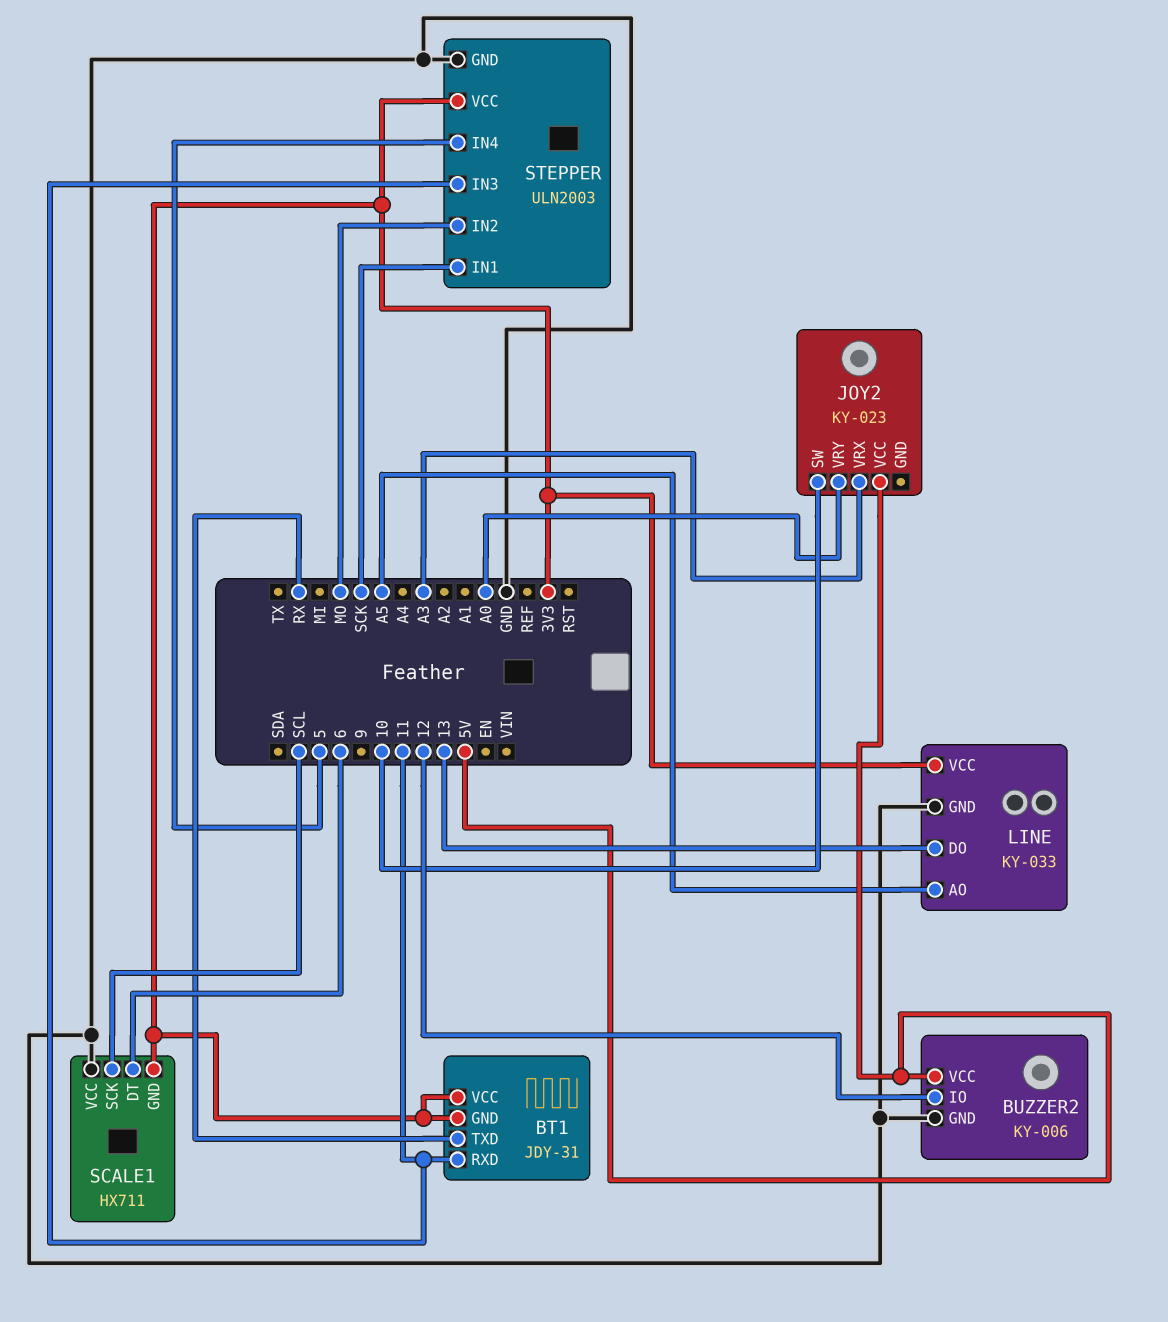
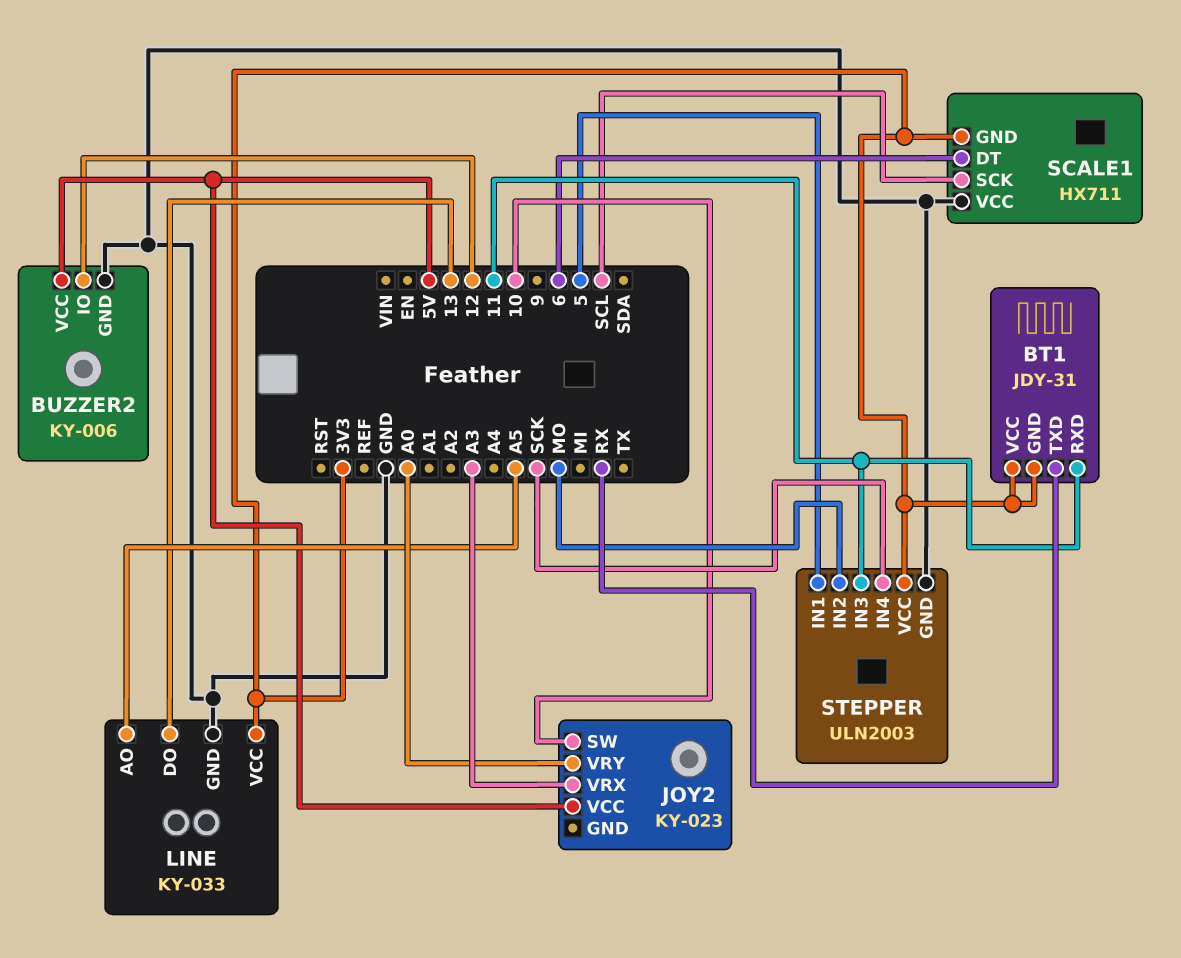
STEPPER pin IN1: SCK -> 5
STEPPER pin IN4: 5 -> SCK

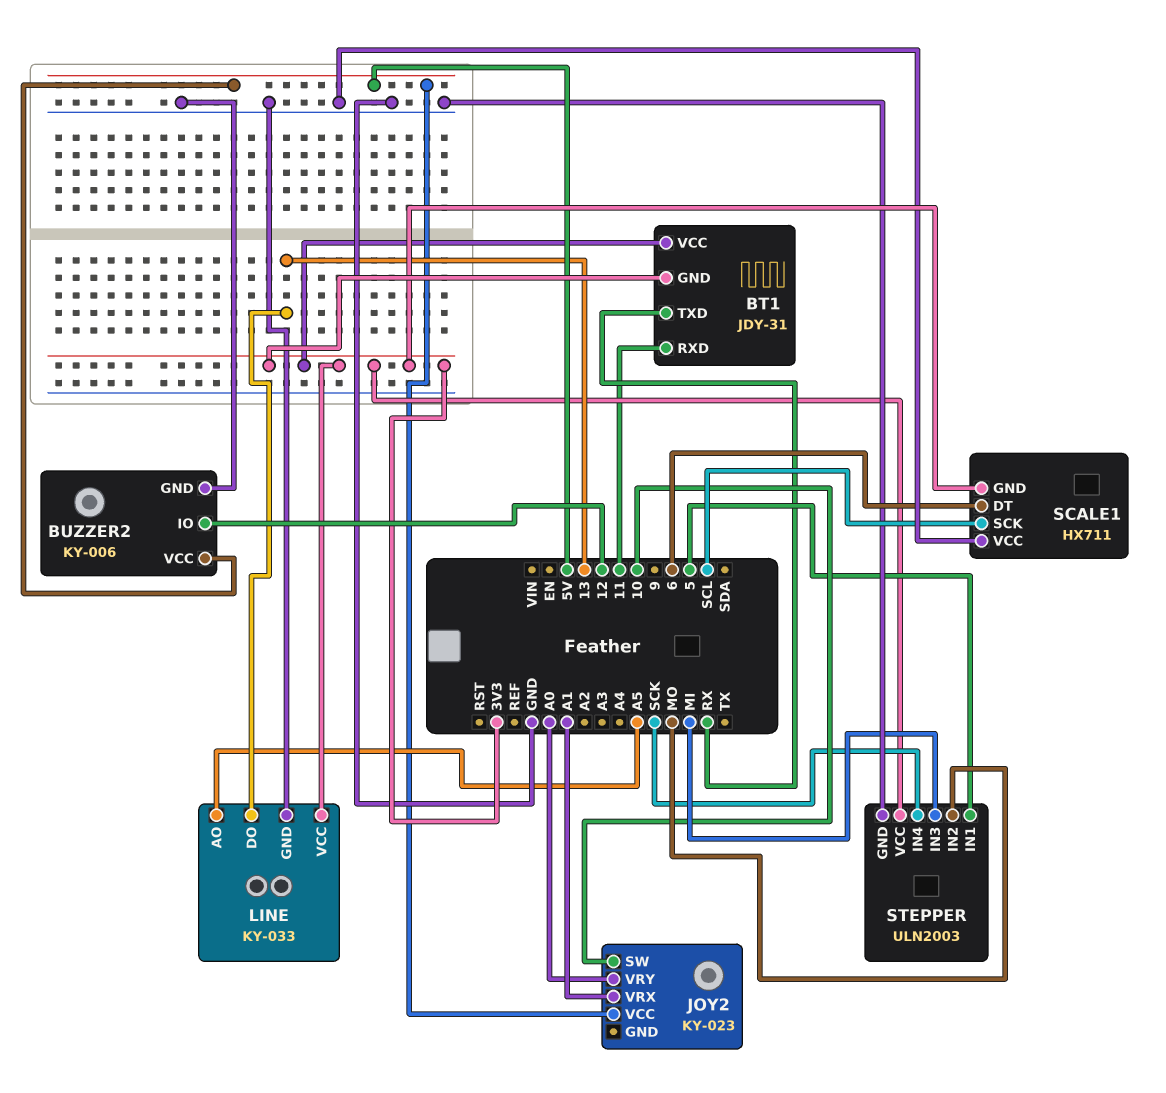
JOY2 pin VRX: A3 -> A1
STEPPER pin IN3: 11 -> MI

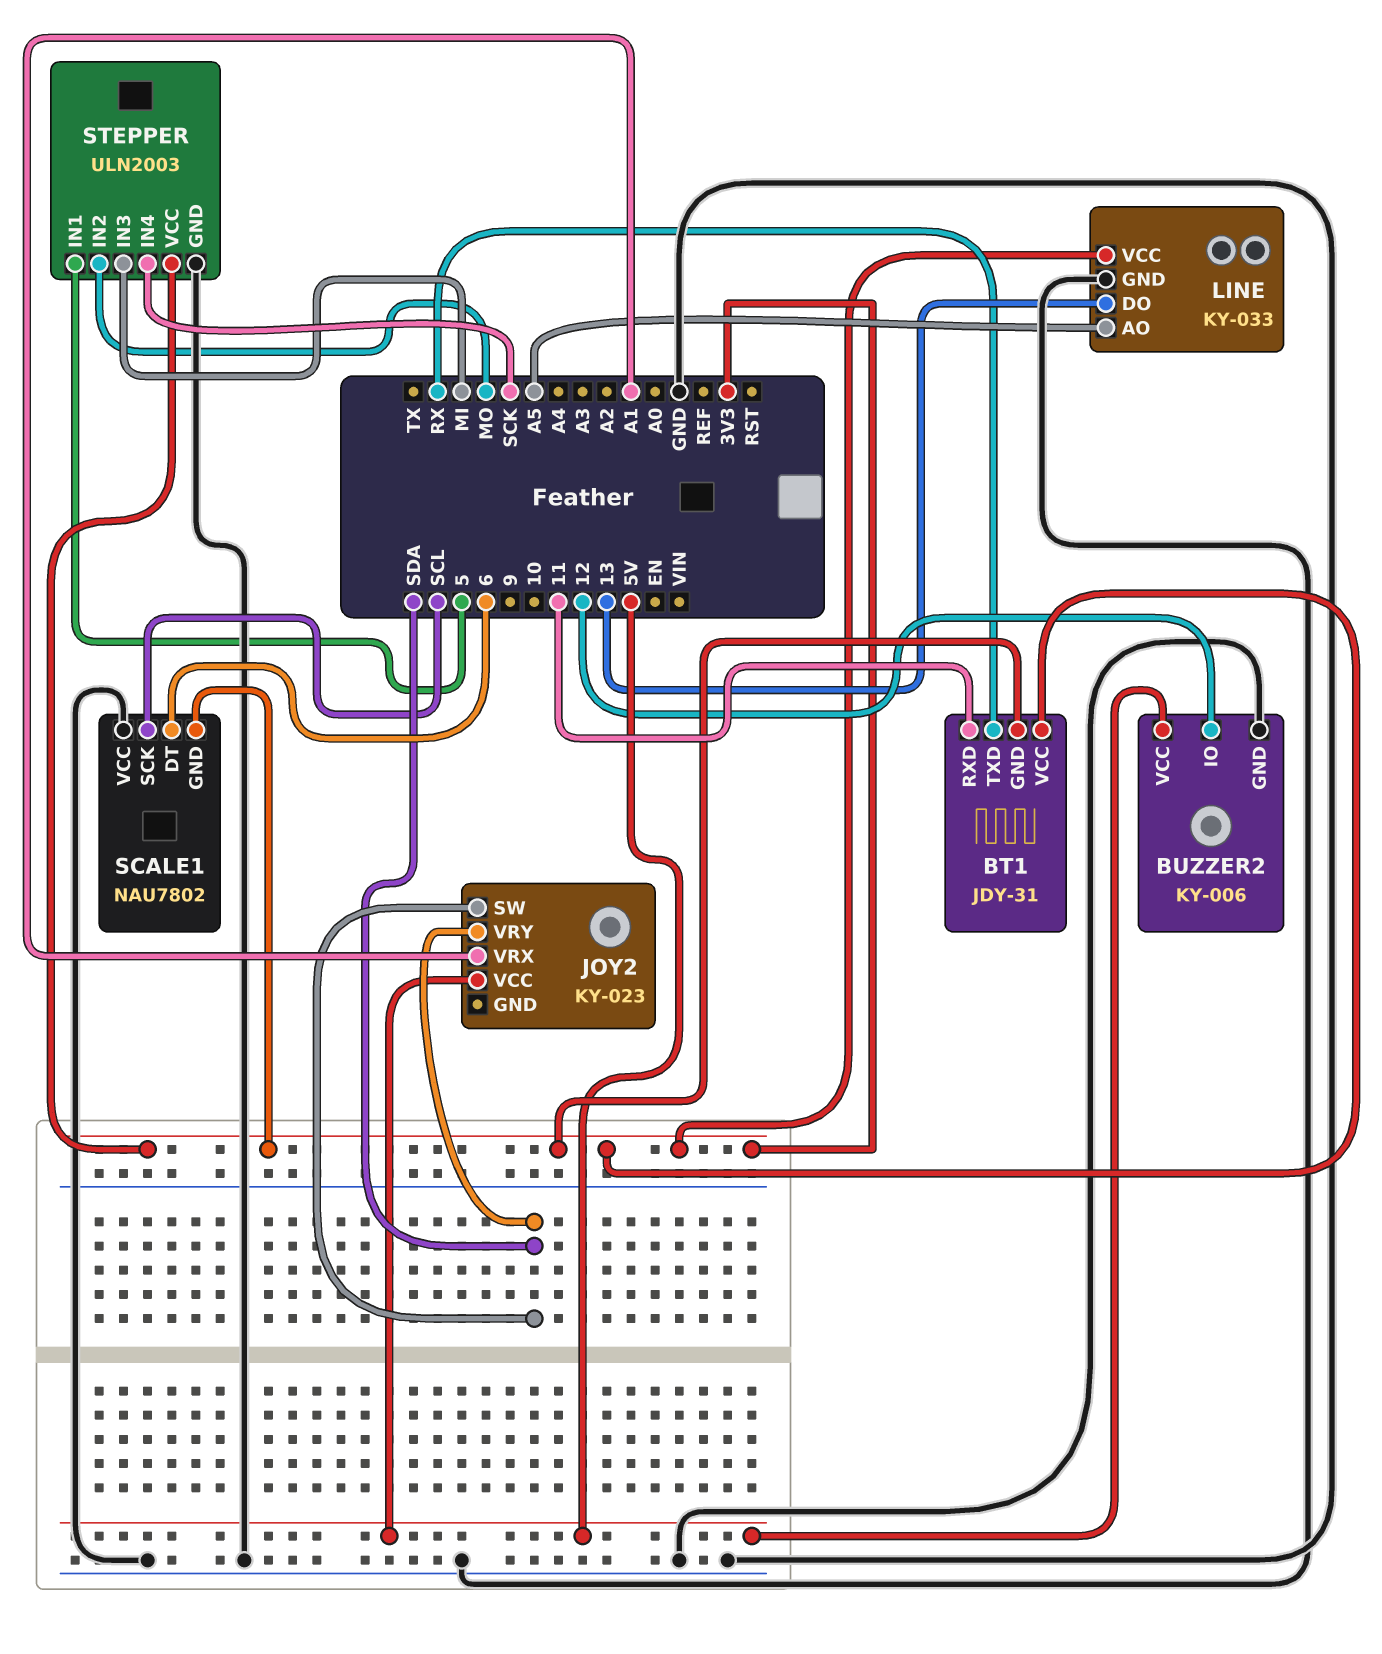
JOY2 pin SW: 10 -> SDA
JOY2 pin VRY: A0 -> SDA
SCALE1: HX711 -> NAU7802

